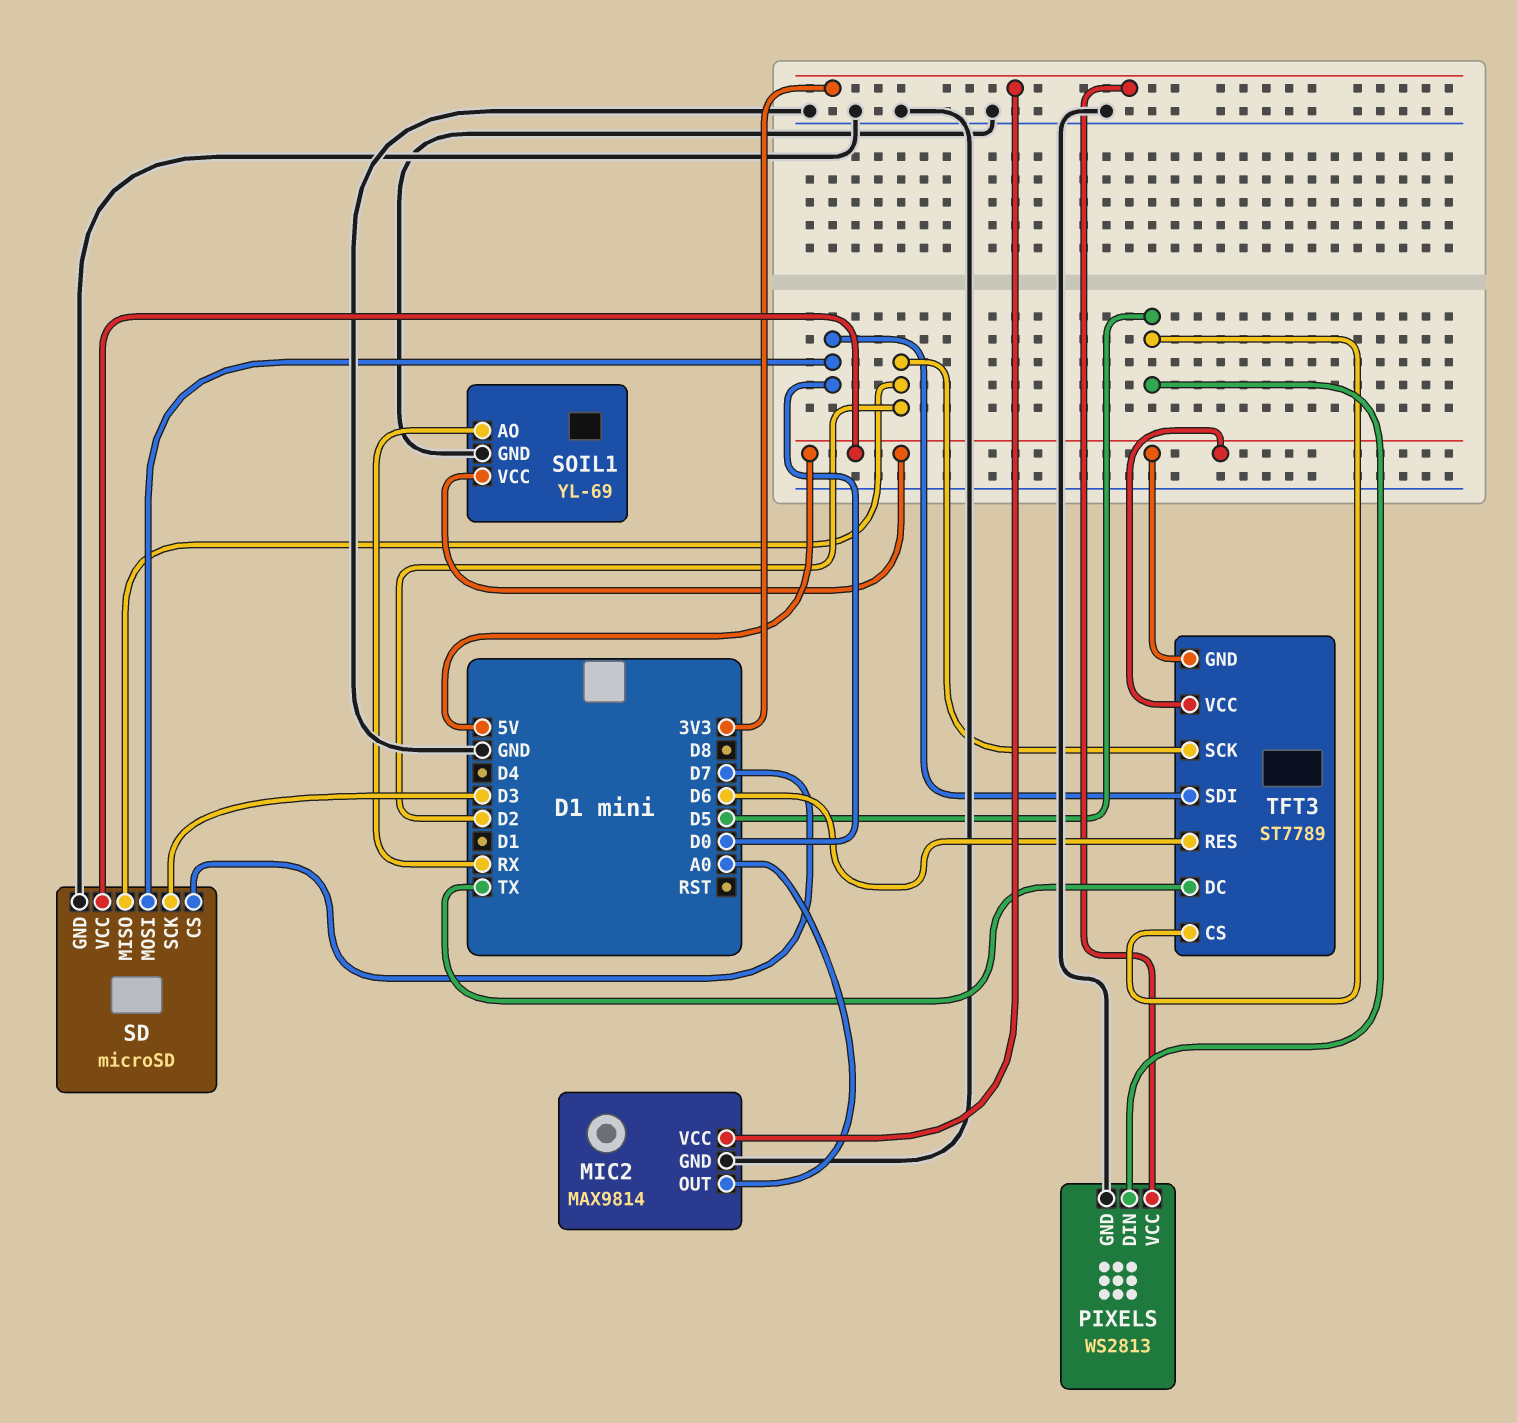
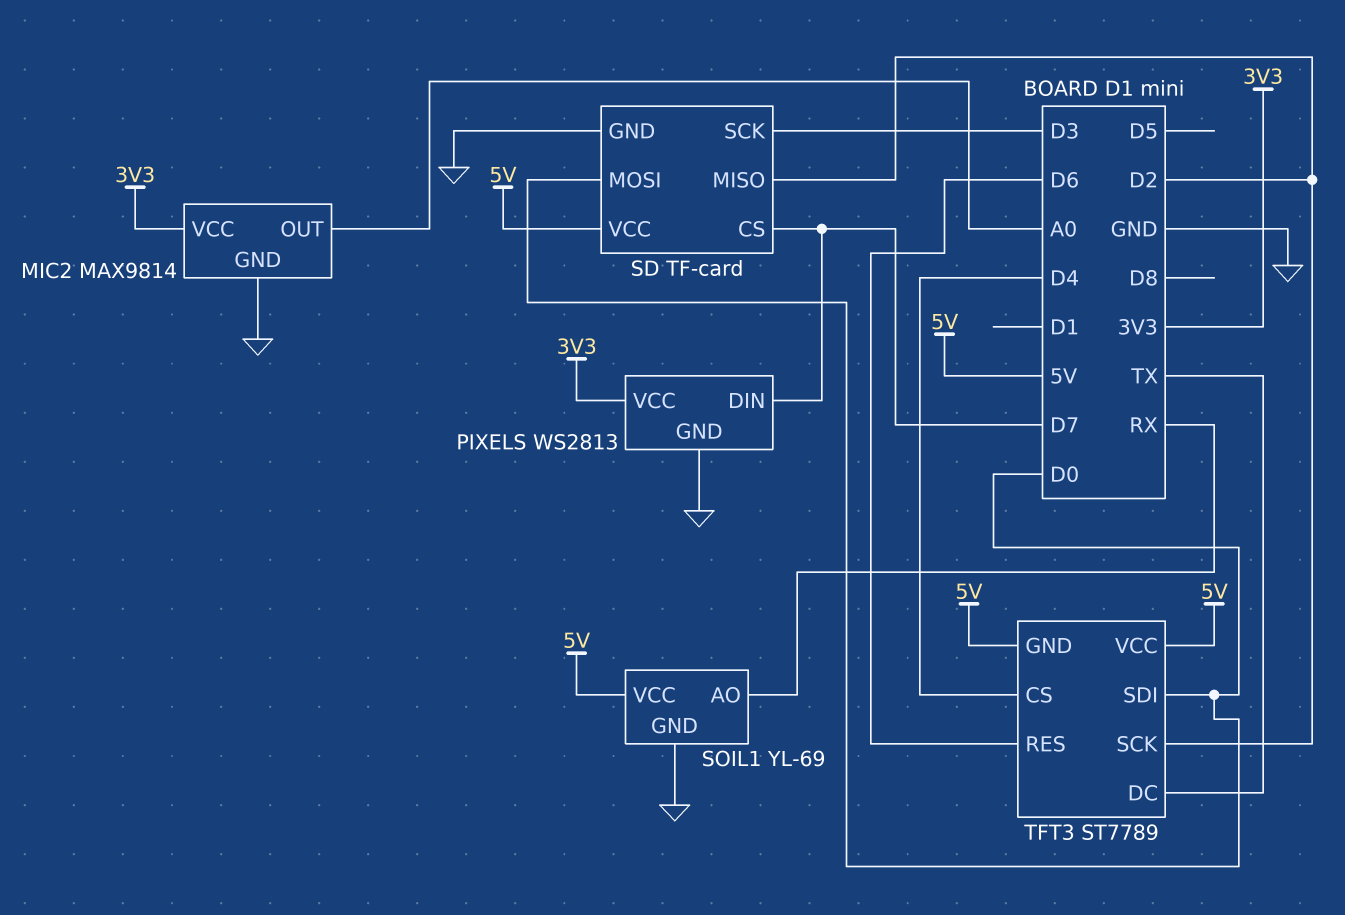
PIXELS pin DIN: D5 -> D7
SD: microSD -> TF-card
TFT3 pin CS: D5 -> D4

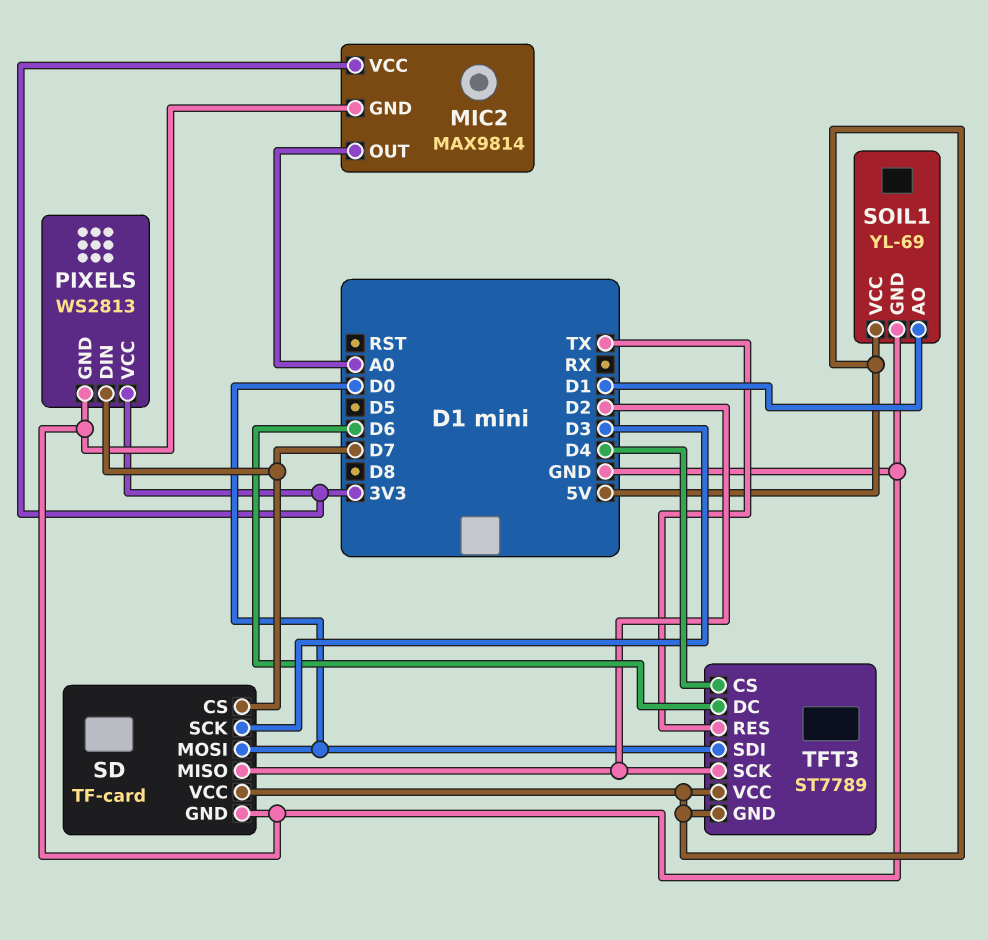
SOIL1 pin AO: RX -> D1
TFT3 pin DC: TX -> D6
TFT3 pin RES: D6 -> TX

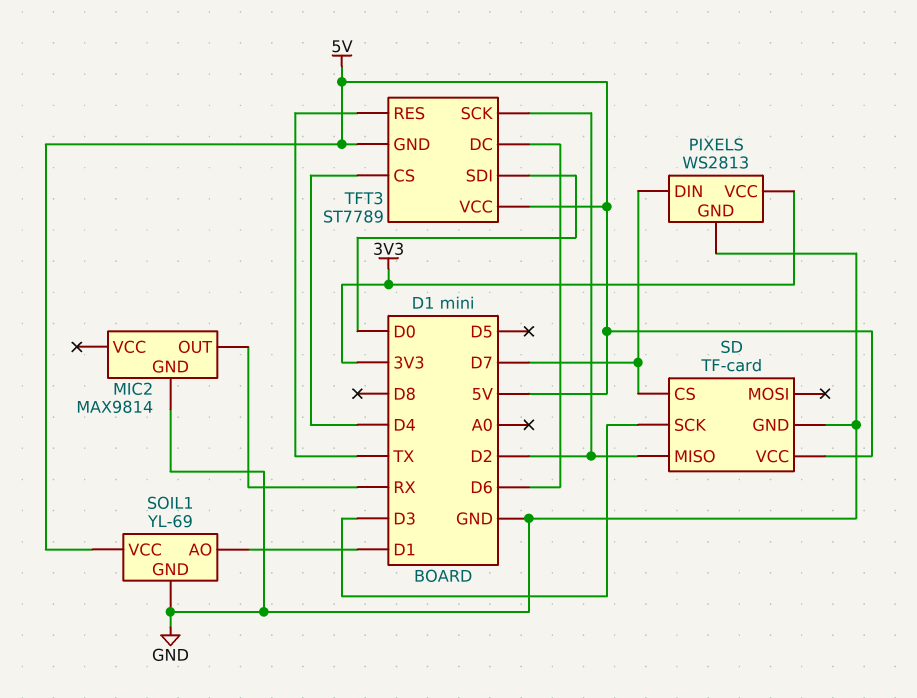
MIC2 pin OUT: A0 -> RX
MIC2 pin VCC: 3V3 -> none
SD pin MOSI: D0 -> none

